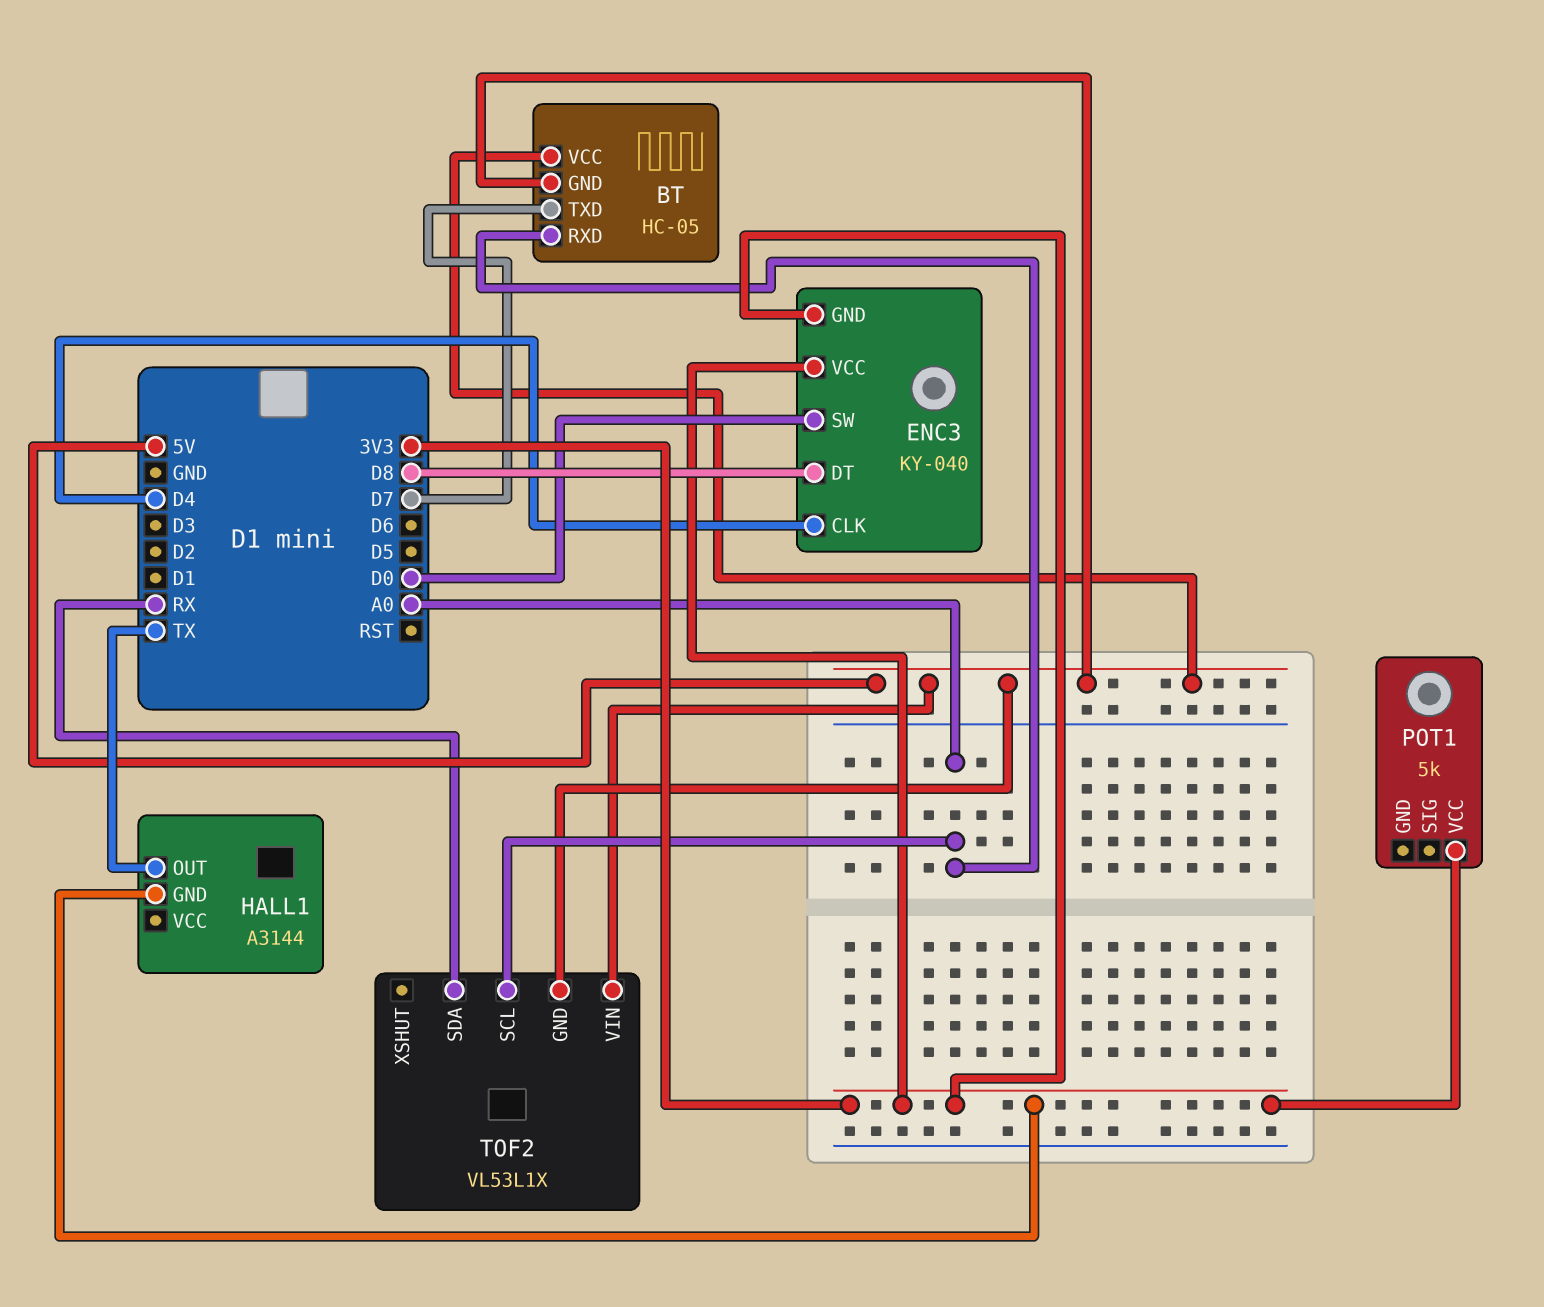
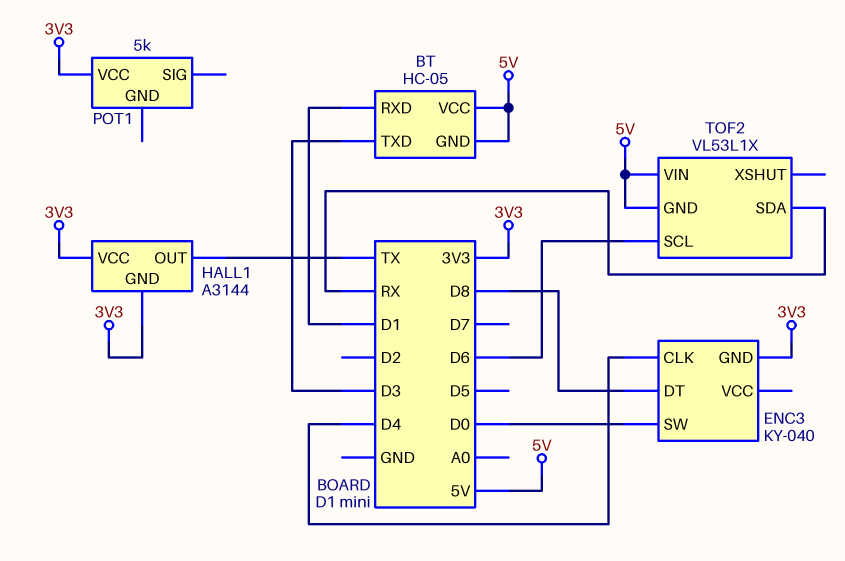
BT pin RXD: A0 -> D1
BT pin TXD: D7 -> D3
ENC3 pin VCC: 3V3 -> none
HALL1 pin VCC: none -> 3V3
TOF2 pin SCL: A0 -> D6

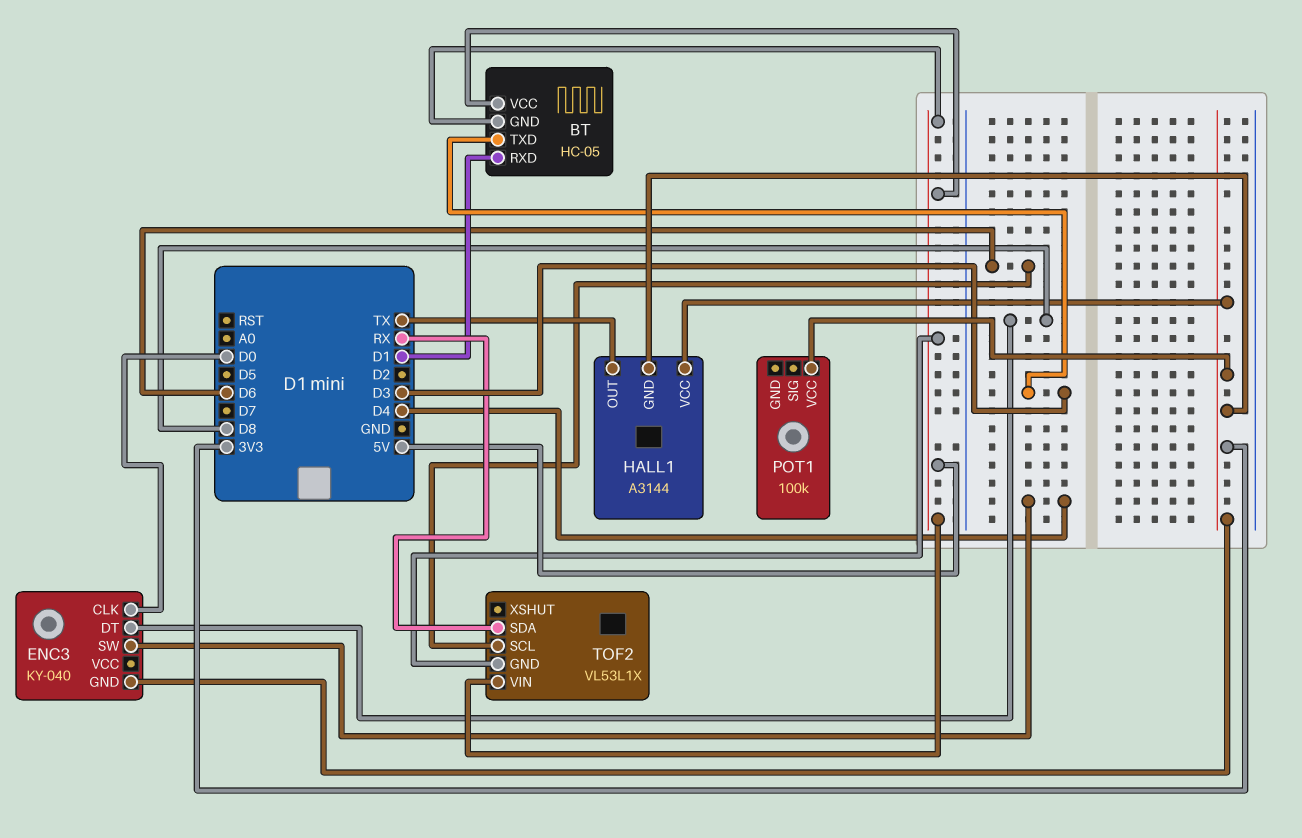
ENC3 pin CLK: D4 -> D0
ENC3 pin SW: D0 -> D4
POT1: 5k -> 100k

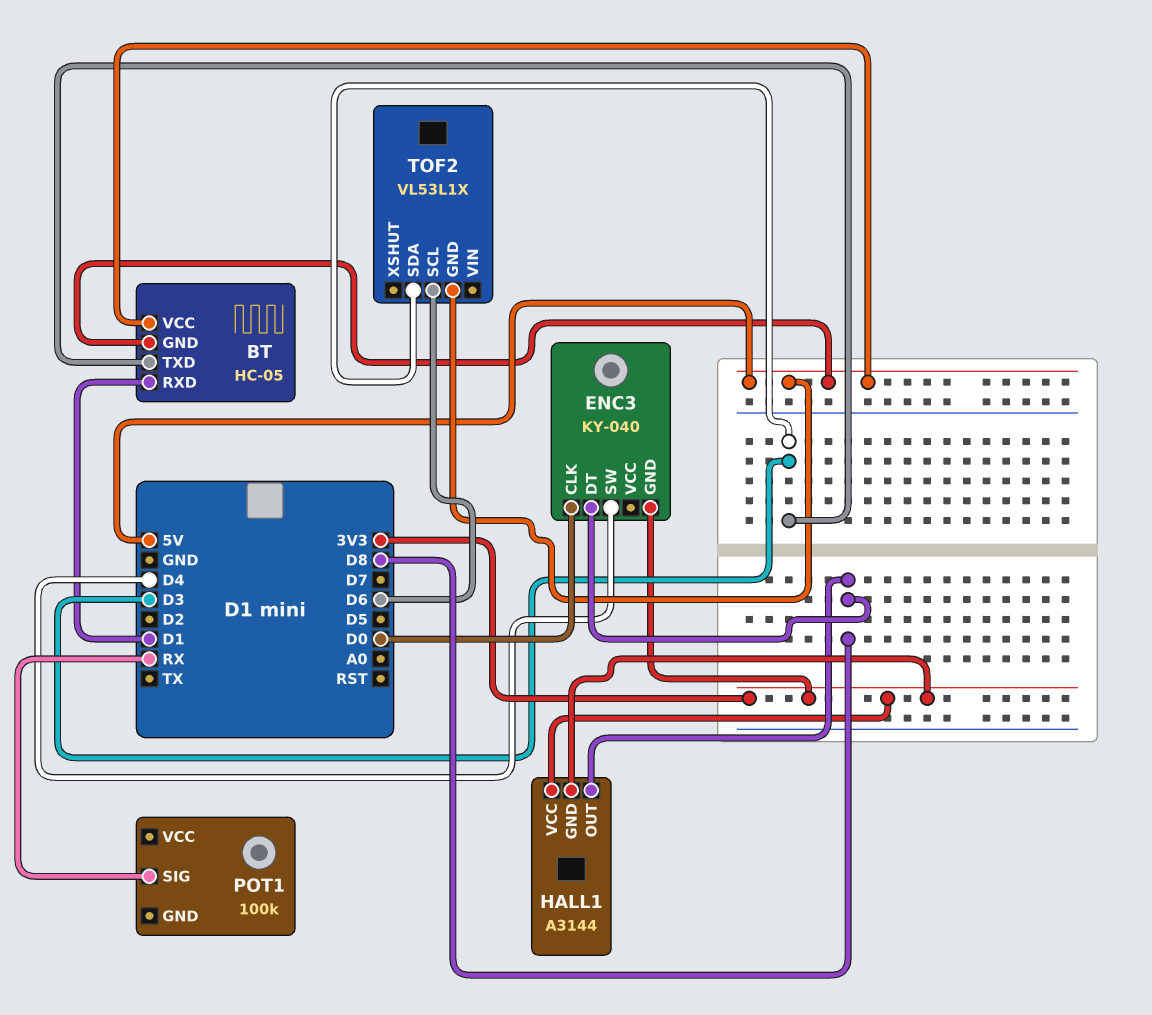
HALL1 pin OUT: TX -> D8
POT1 pin SIG: none -> RX
POT1 pin VCC: 3V3 -> none
TOF2 pin SDA: RX -> D3
TOF2 pin VIN: 5V -> none

